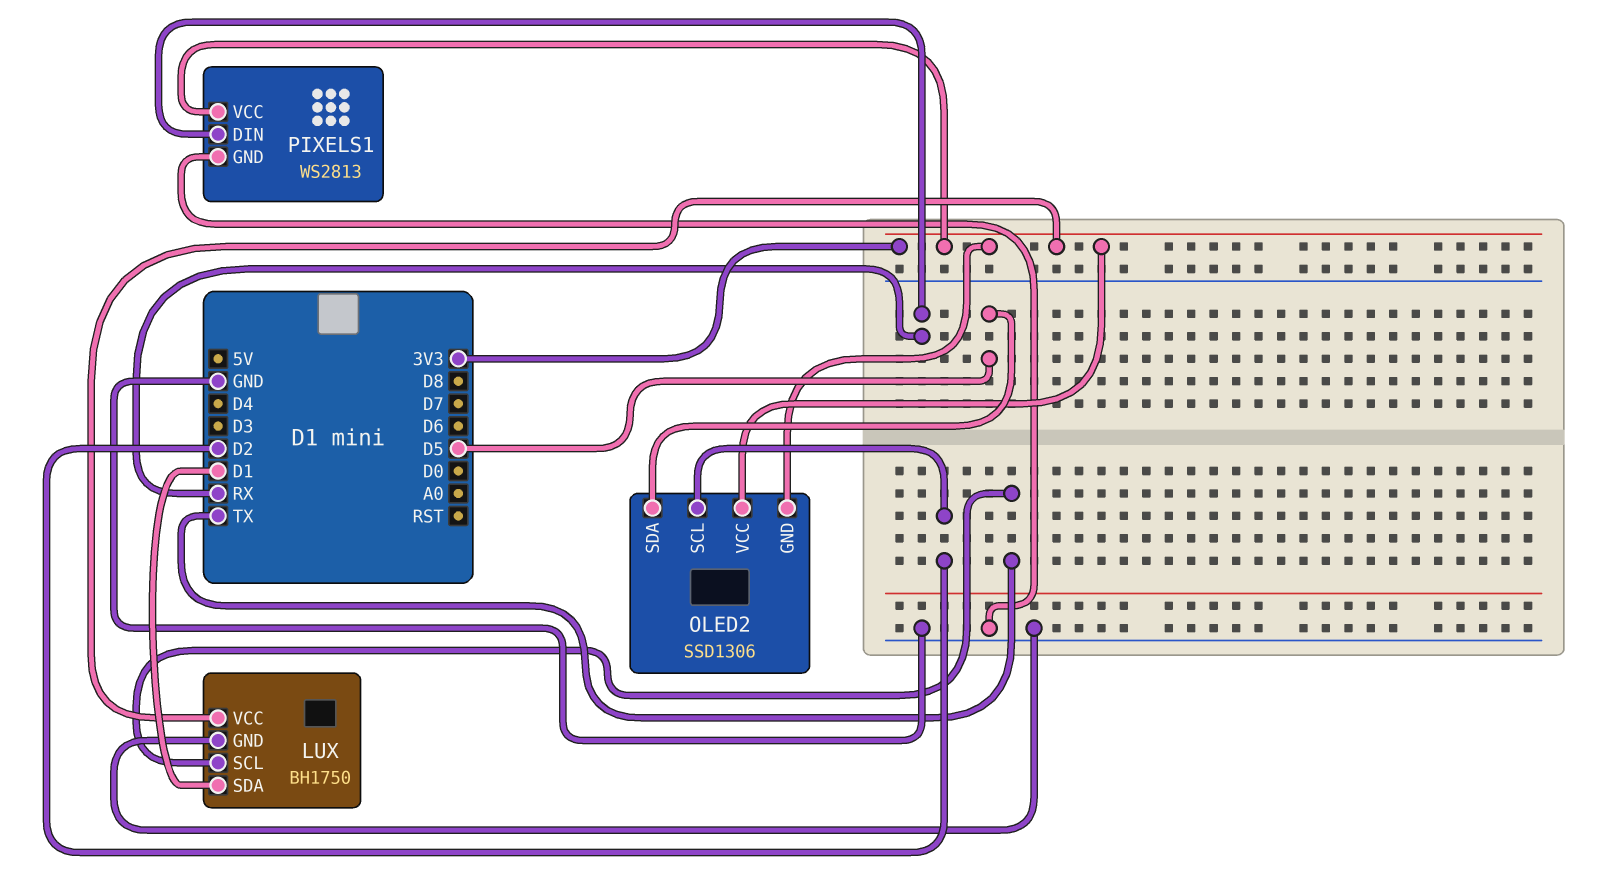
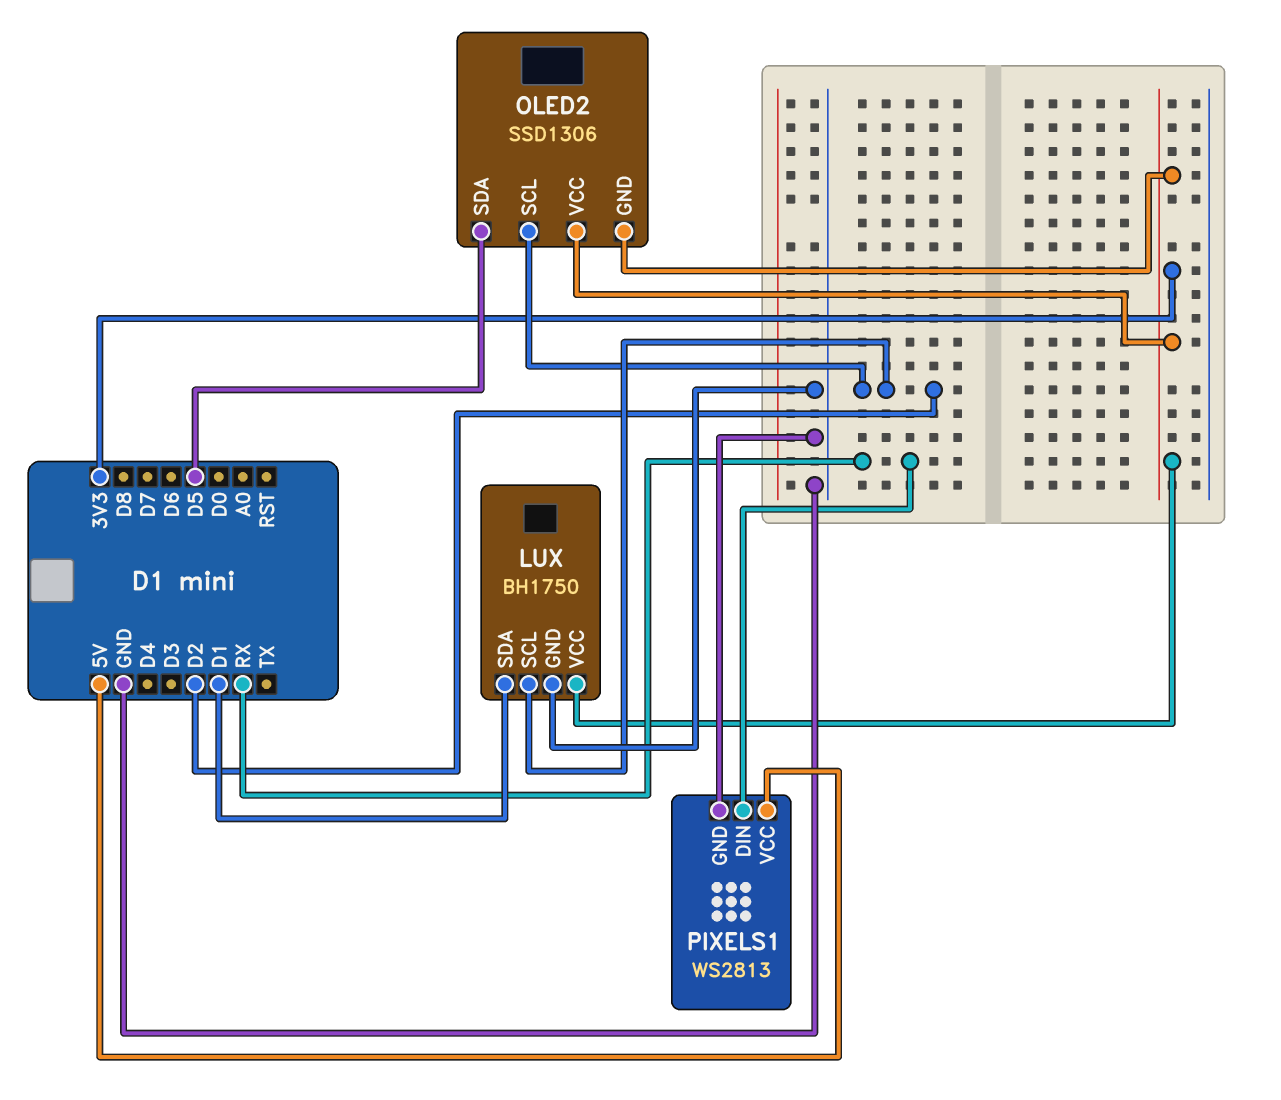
LUX pin SCL: TX -> D2
PIXELS1 pin VCC: 3V3 -> 5V

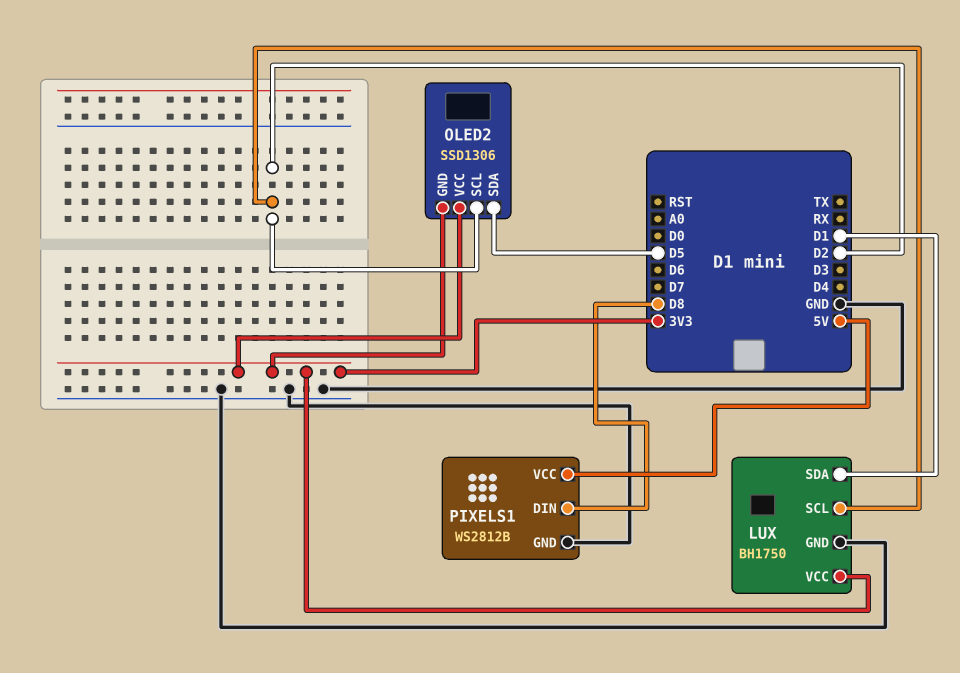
PIXELS1: WS2813 -> WS2812B
PIXELS1 pin DIN: RX -> D8

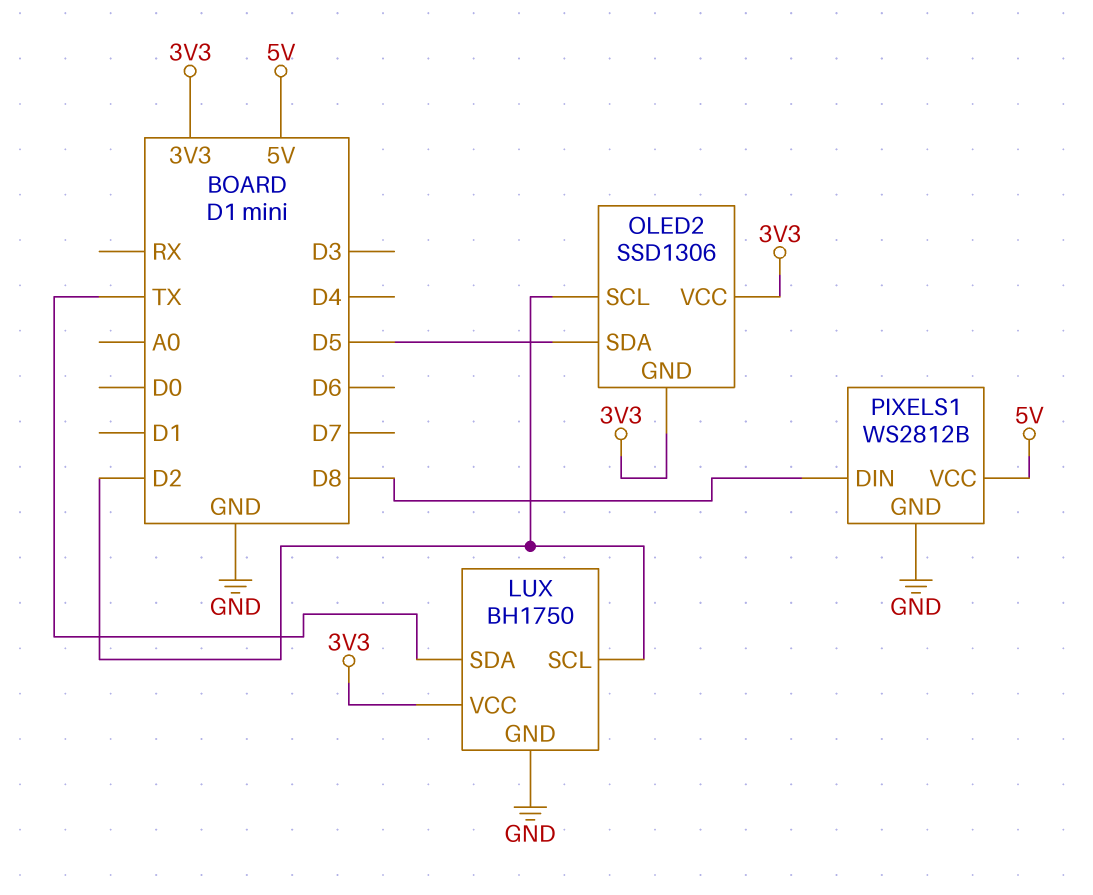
LUX pin SDA: D1 -> TX

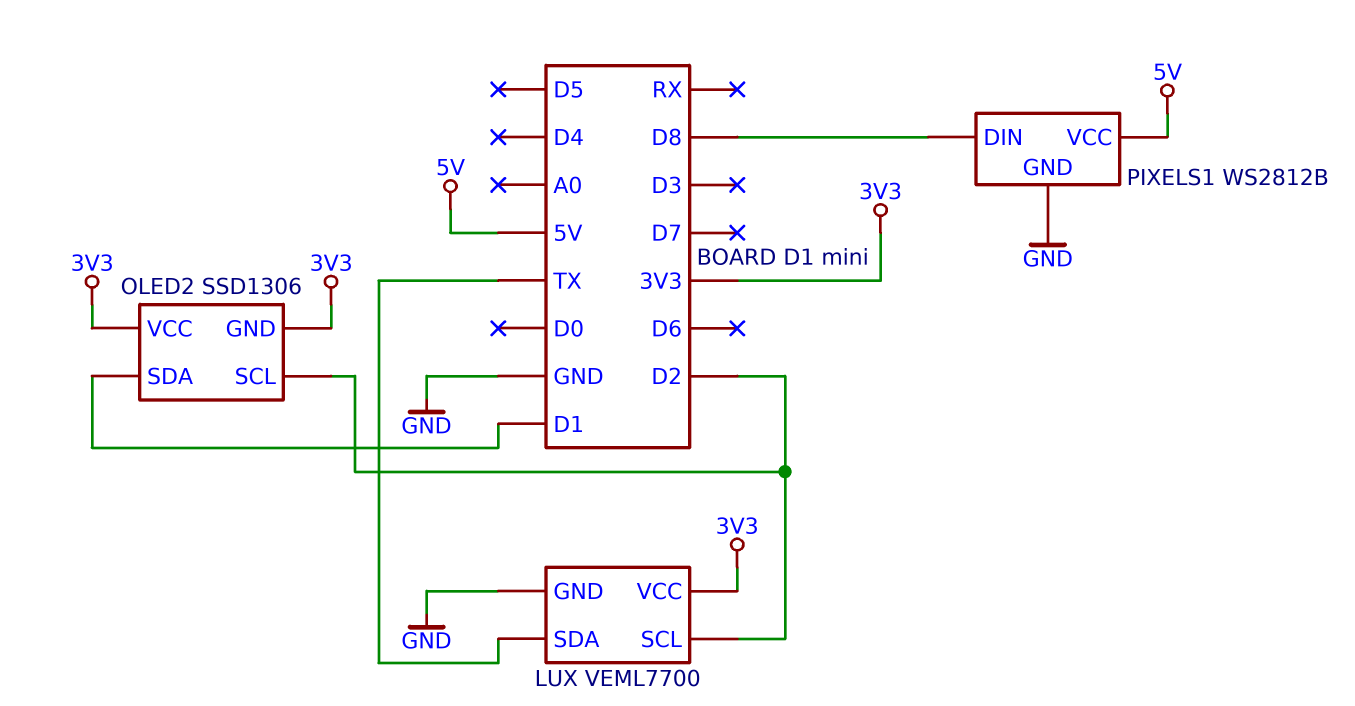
LUX: BH1750 -> VEML7700
OLED2 pin SDA: D5 -> D1

